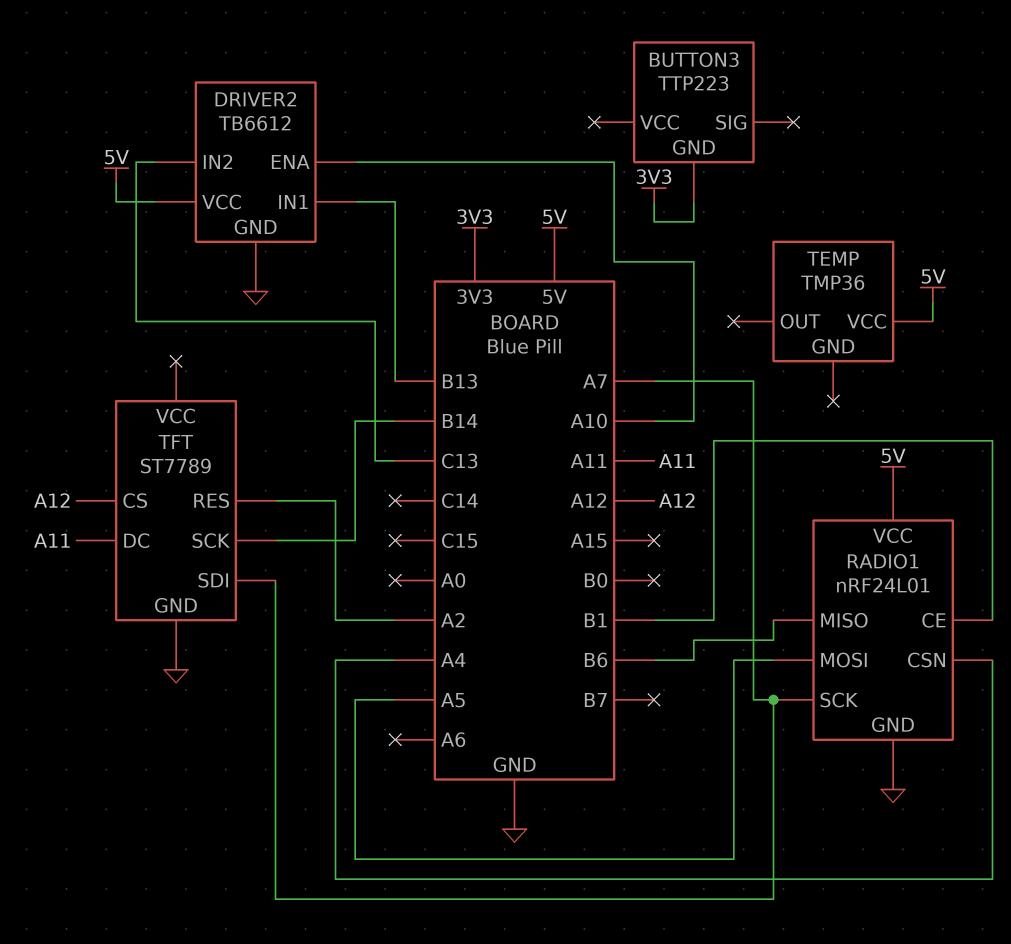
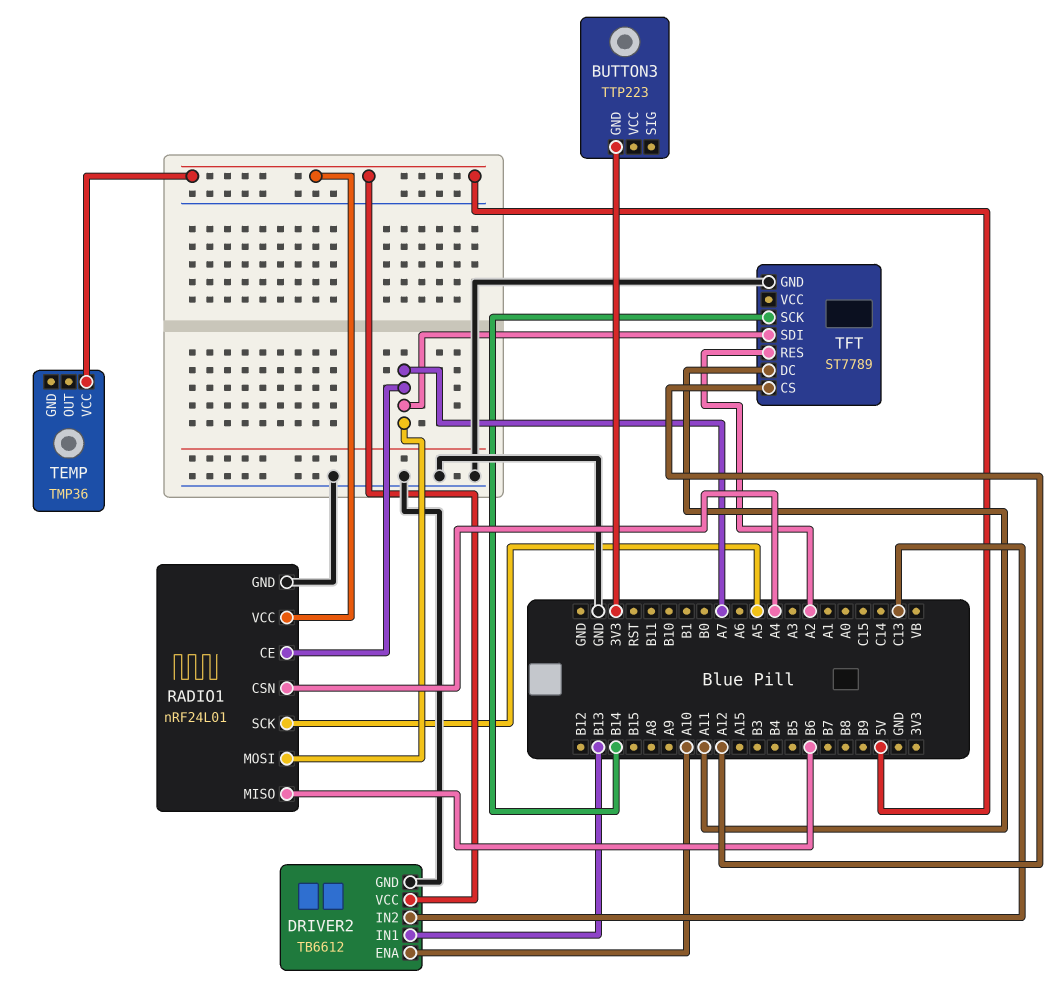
RADIO1 pin CE: B1 -> A7
RADIO1 pin MOSI: A5 -> A7
RADIO1 pin SCK: A7 -> A5

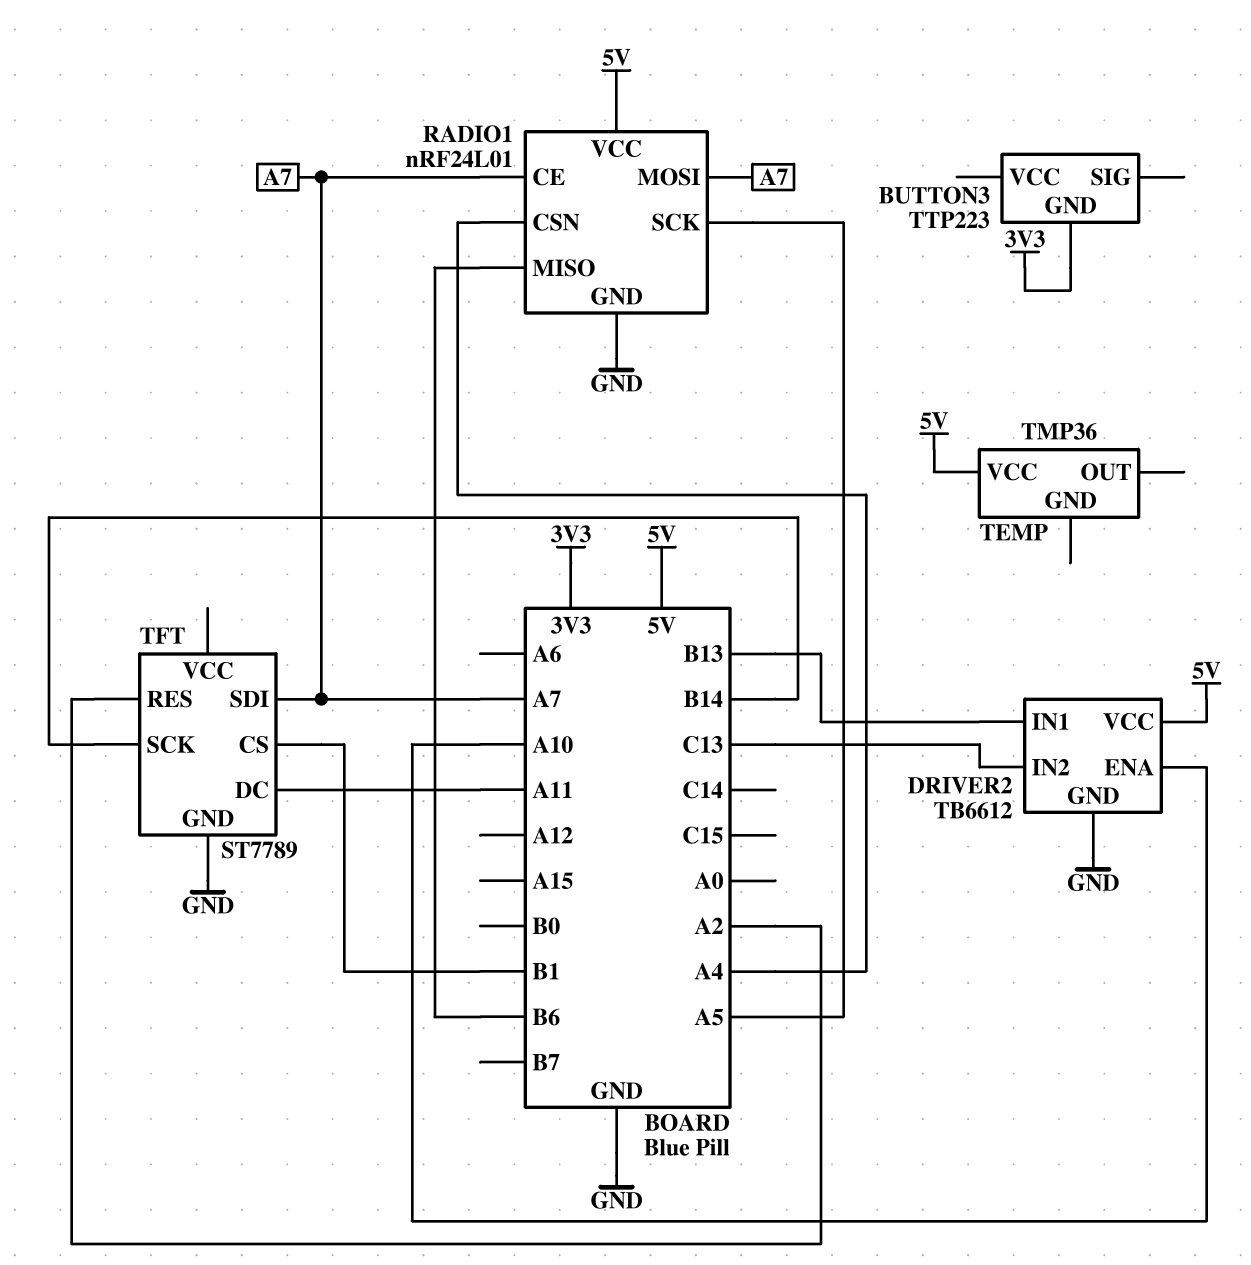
TFT pin CS: A12 -> B1

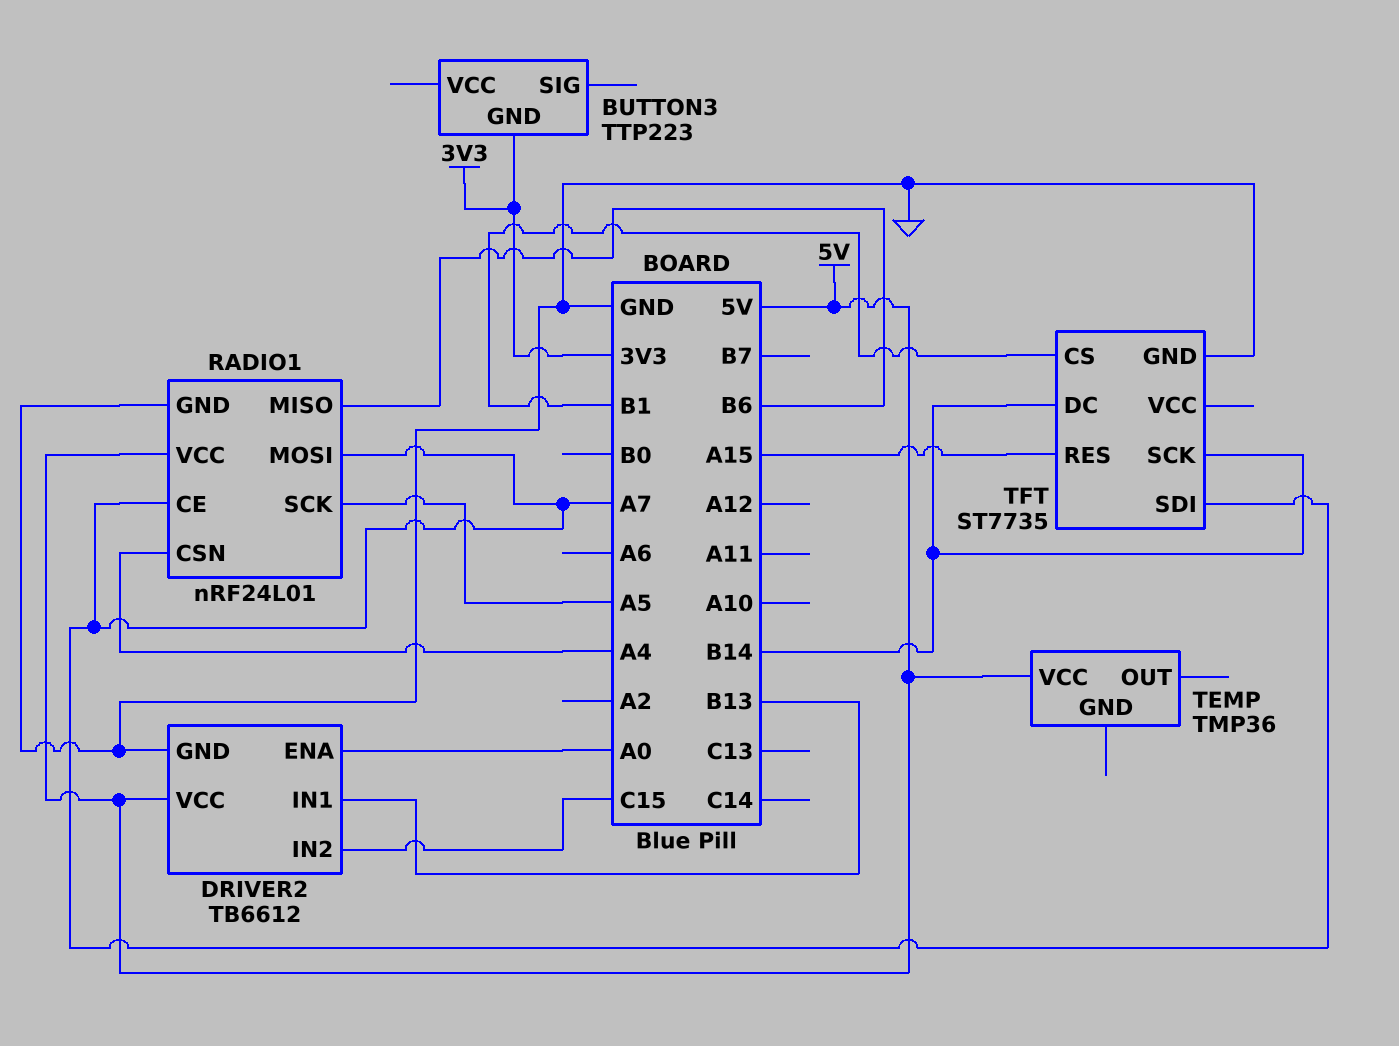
DRIVER2 pin ENA: A10 -> A0
DRIVER2 pin IN2: C13 -> C15
TFT: ST7789 -> ST7735
TFT pin DC: A11 -> B14
TFT pin RES: A2 -> A15

